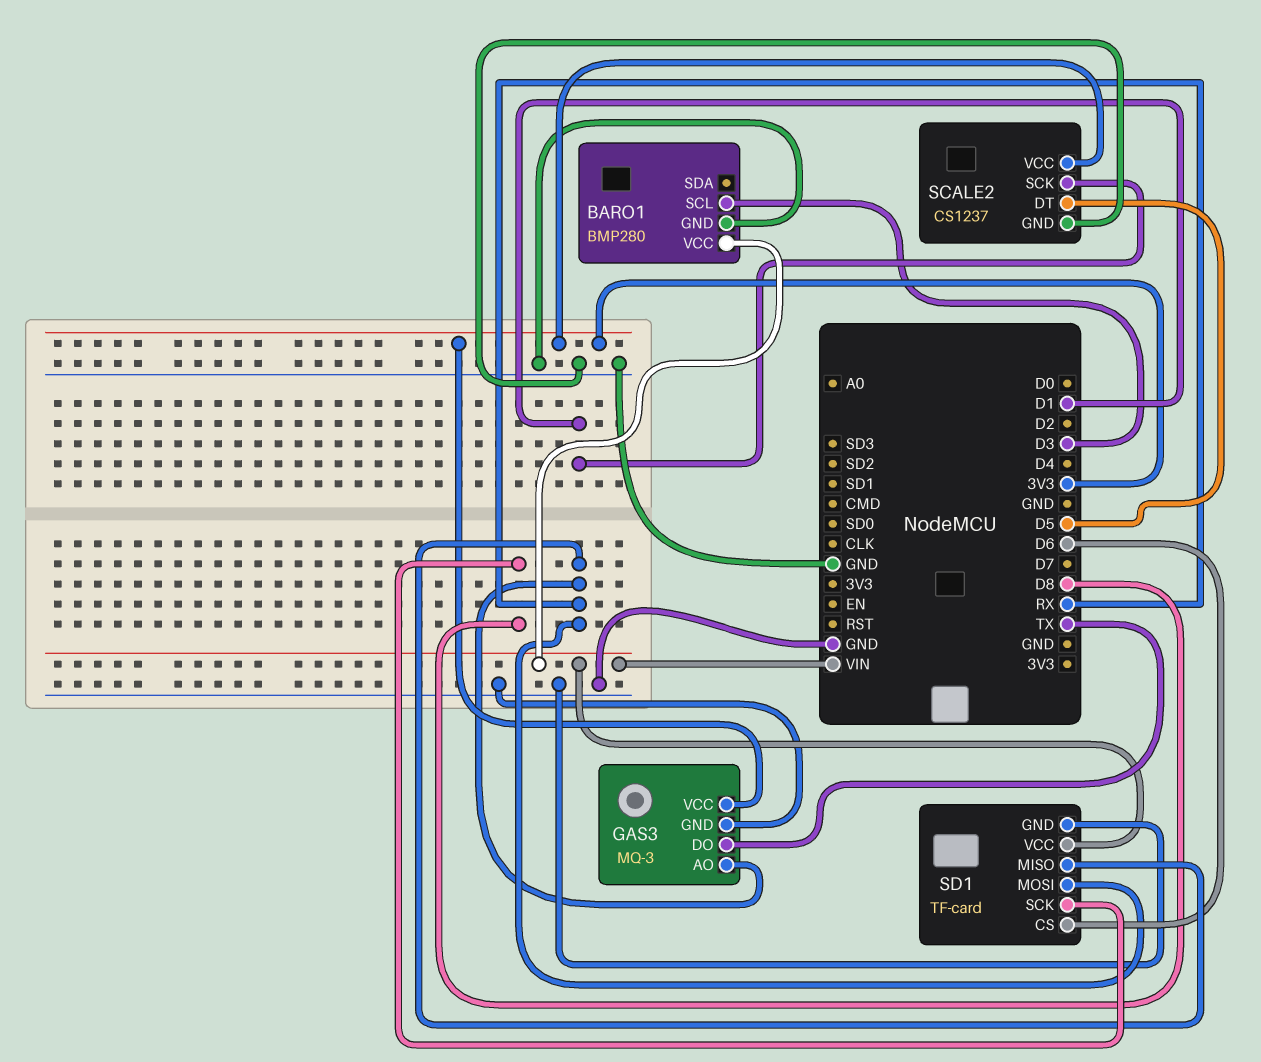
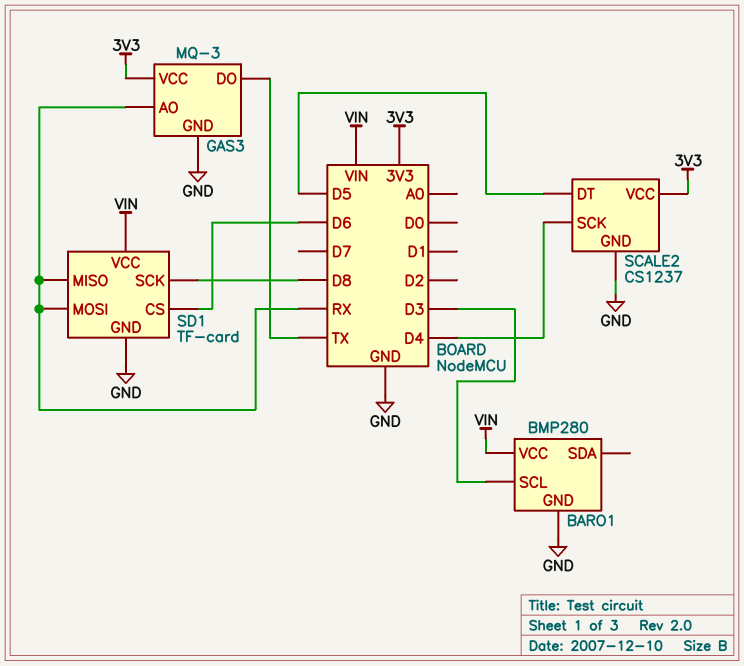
SCALE2 pin SCK: D1 -> D4

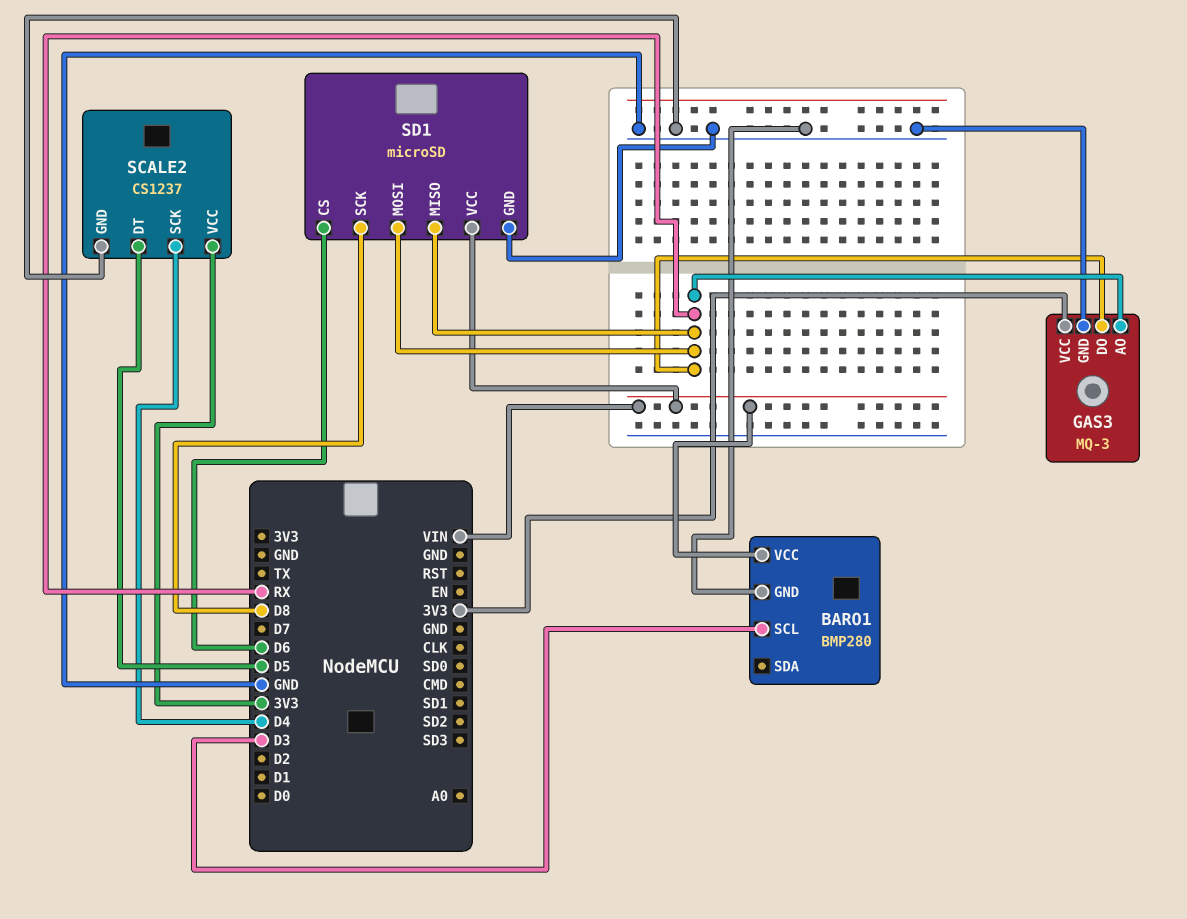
GAS3 pin DO: TX -> RX
SD1: TF-card -> microSD

